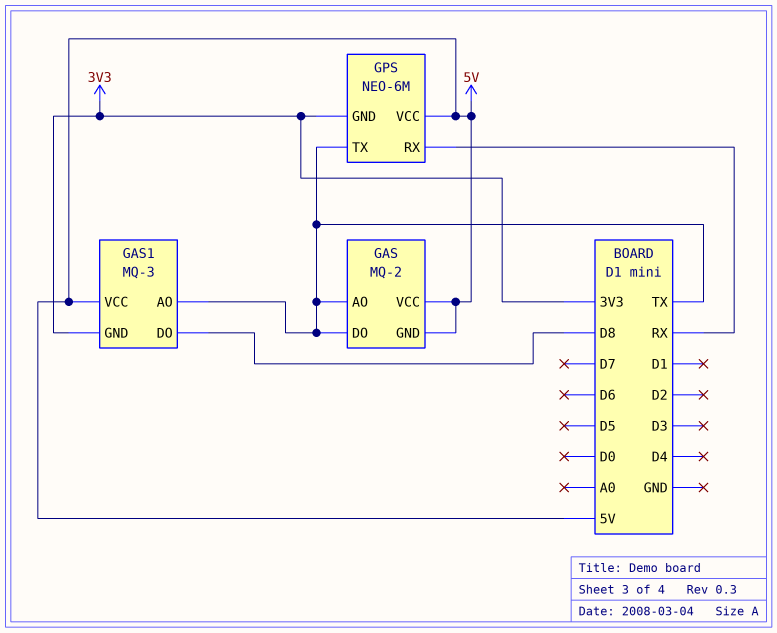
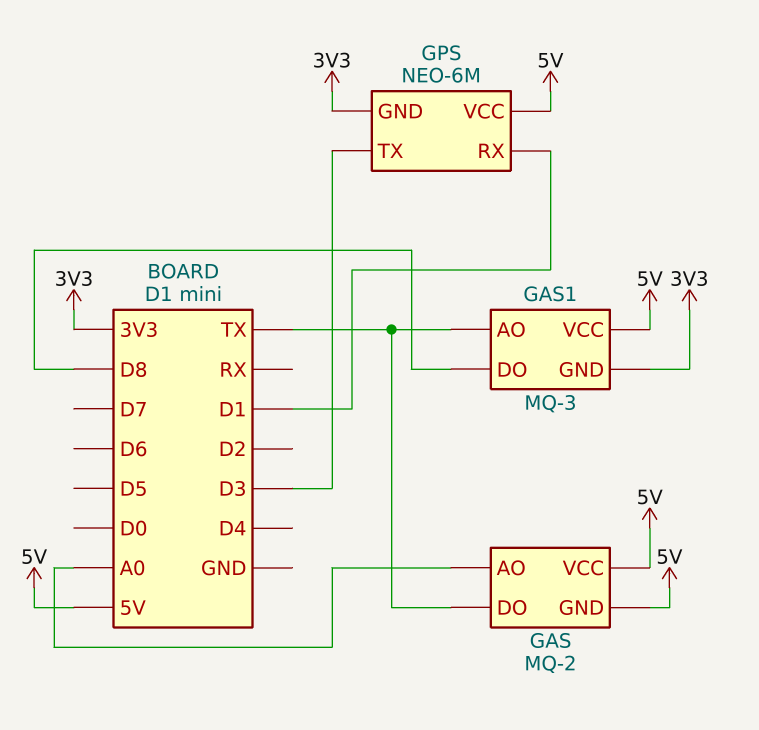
GAS pin AO: TX -> A0
GPS pin RX: RX -> D1
GPS pin TX: TX -> D3

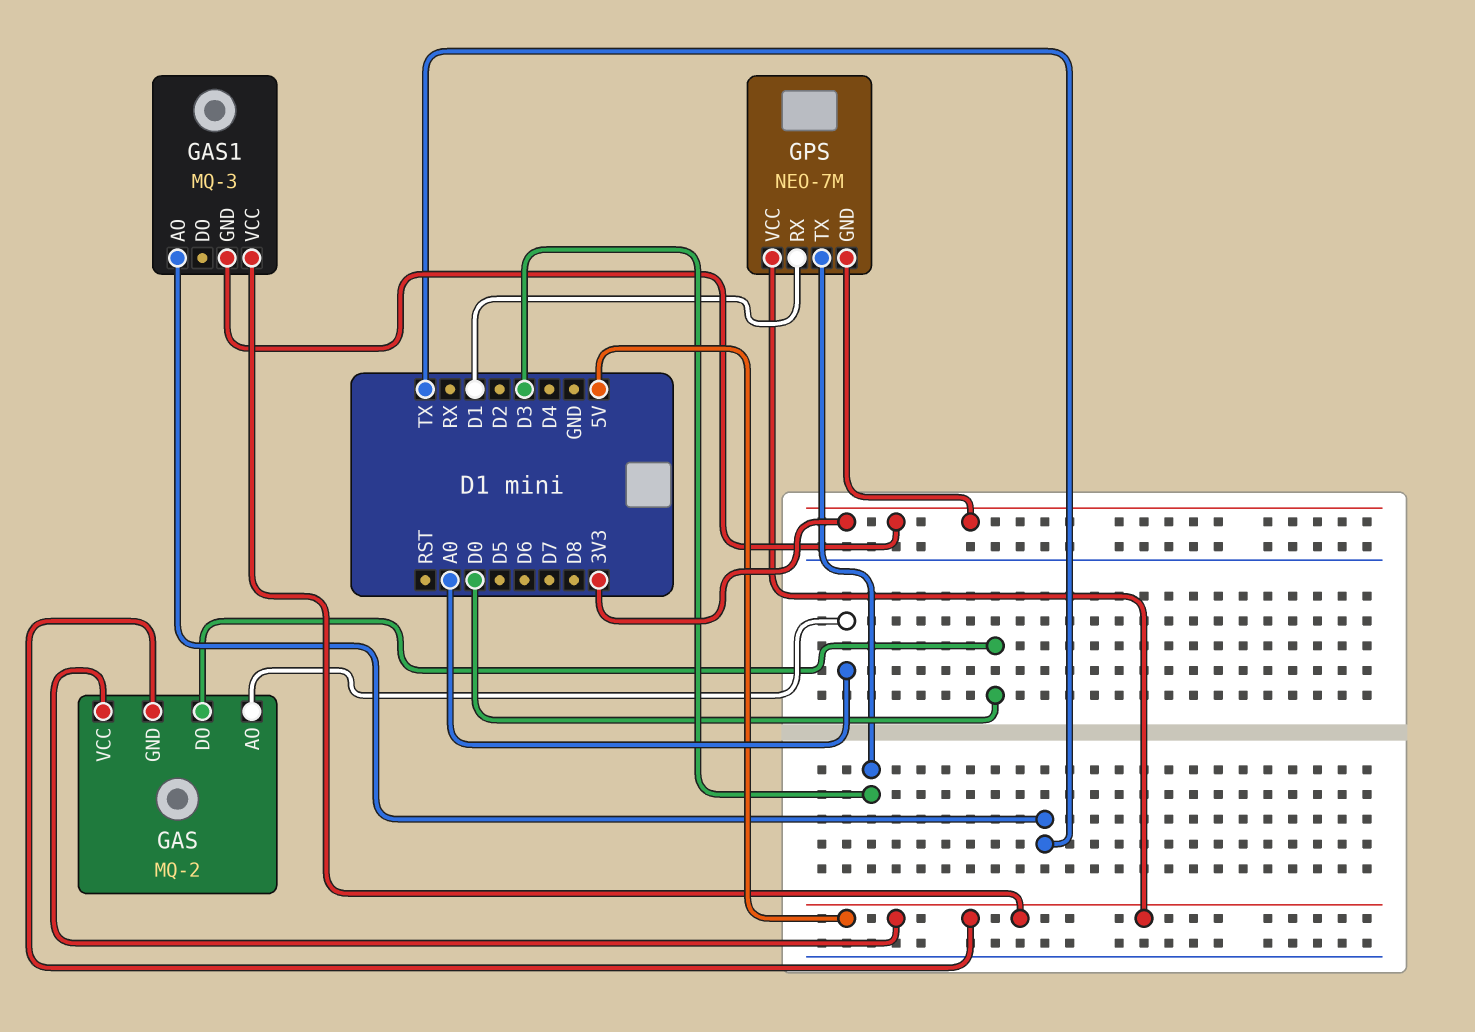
GAS pin DO: TX -> D0
GAS1 pin DO: D8 -> none
GPS: NEO-6M -> NEO-7M

